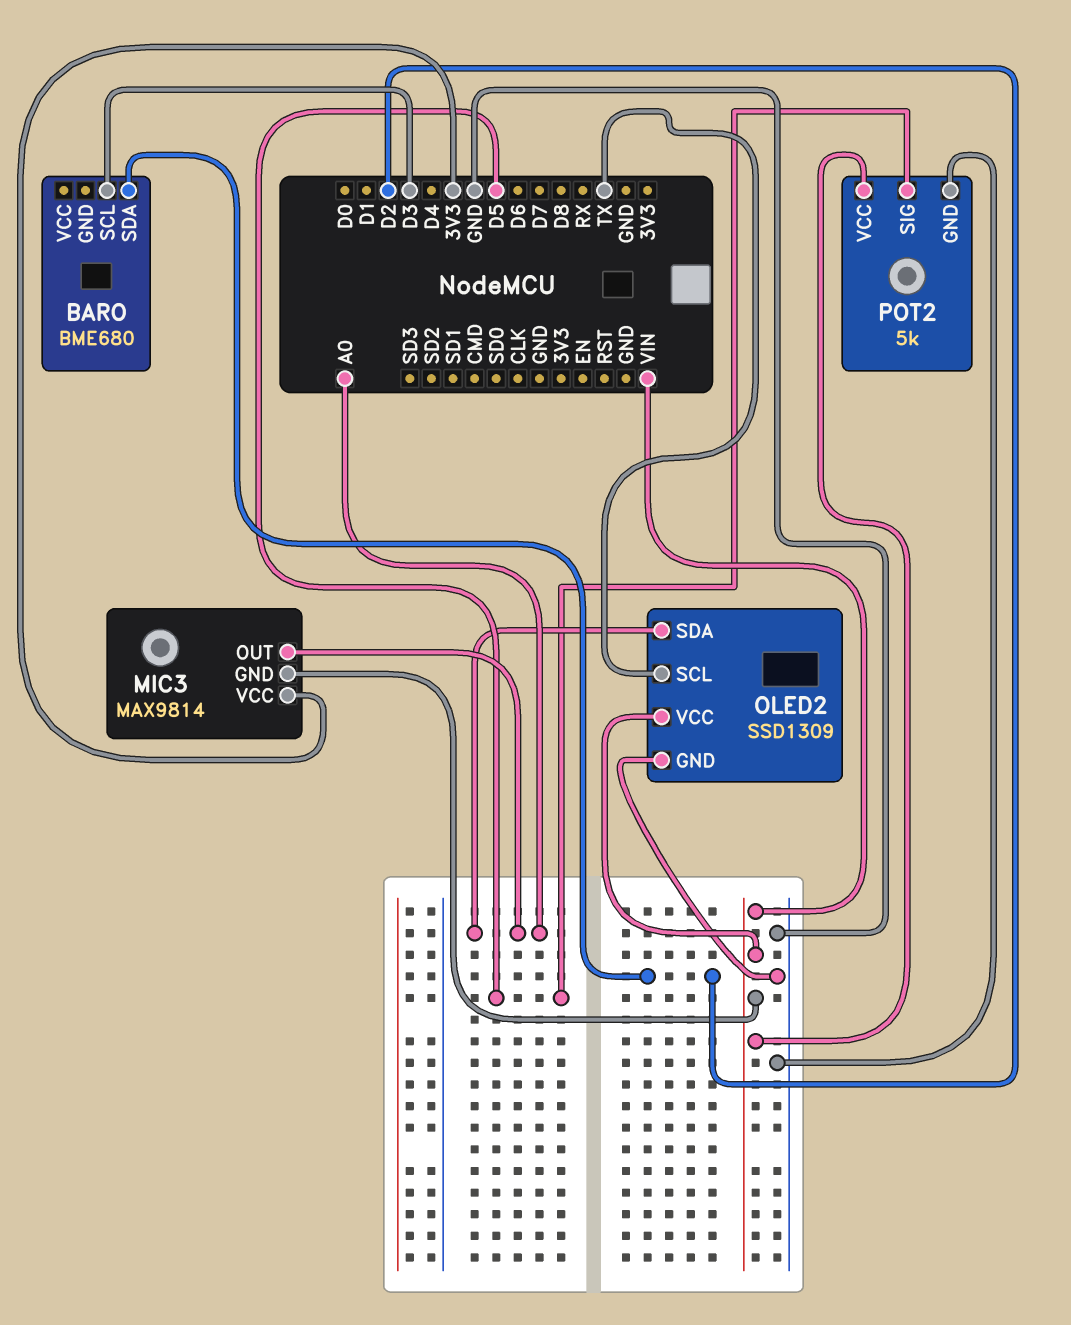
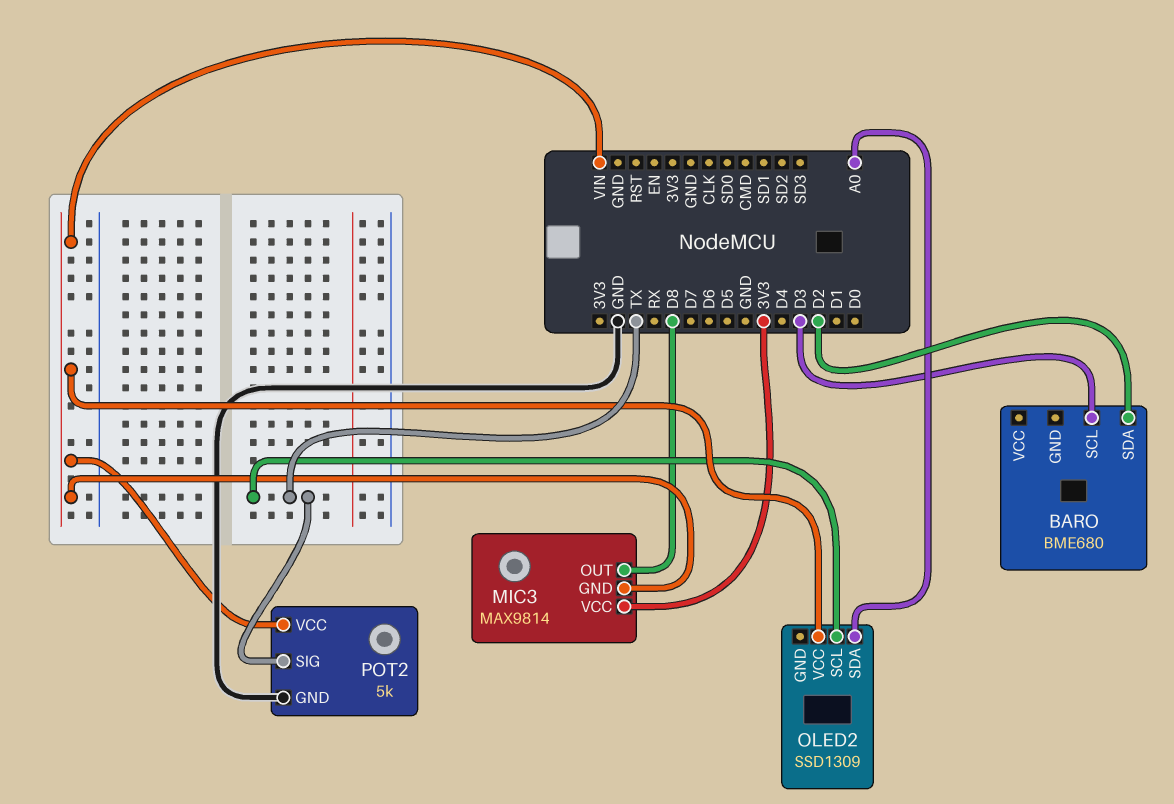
MIC3 pin OUT: A0 -> D8
OLED2 pin GND: GND -> none
POT2 pin SIG: D5 -> TX

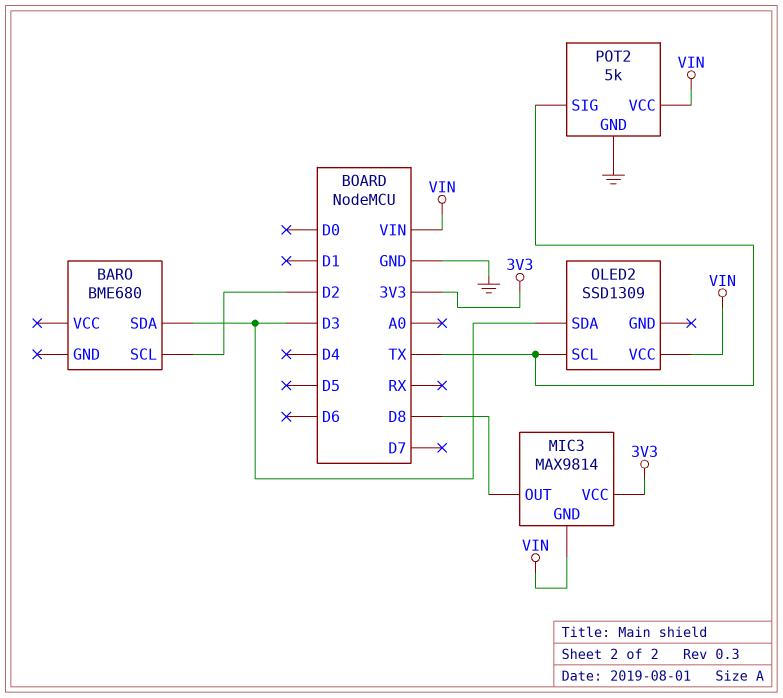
BARO pin SCL: D3 -> D2
BARO pin SDA: D2 -> D3
OLED2 pin SDA: A0 -> D3

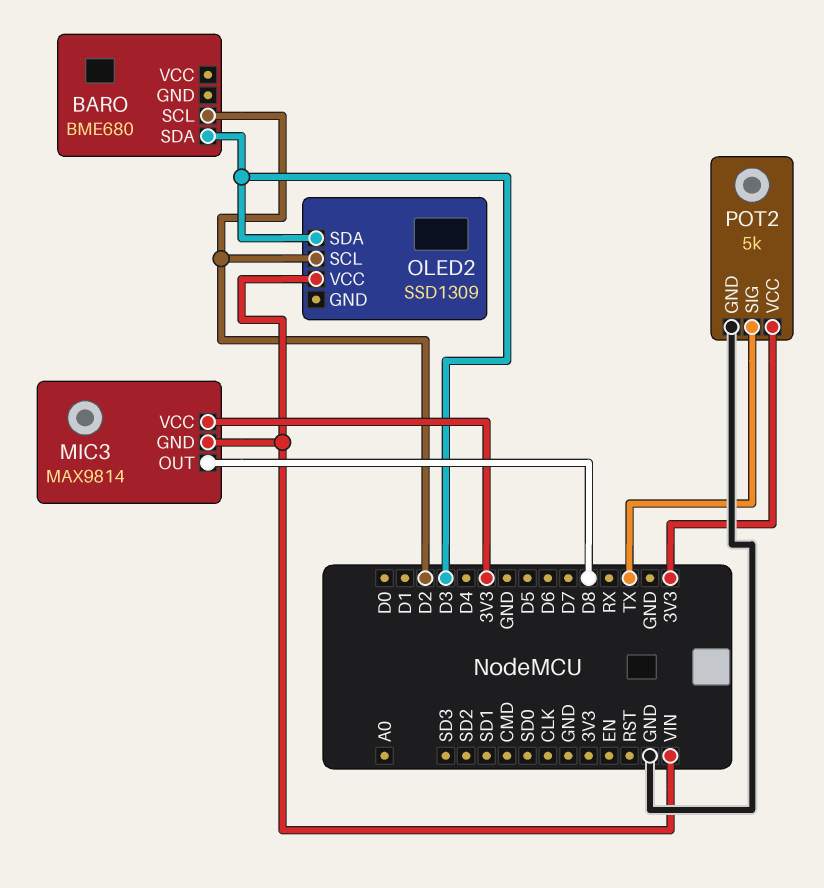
OLED2 pin SCL: TX -> D2
POT2 pin VCC: VIN -> 3V3

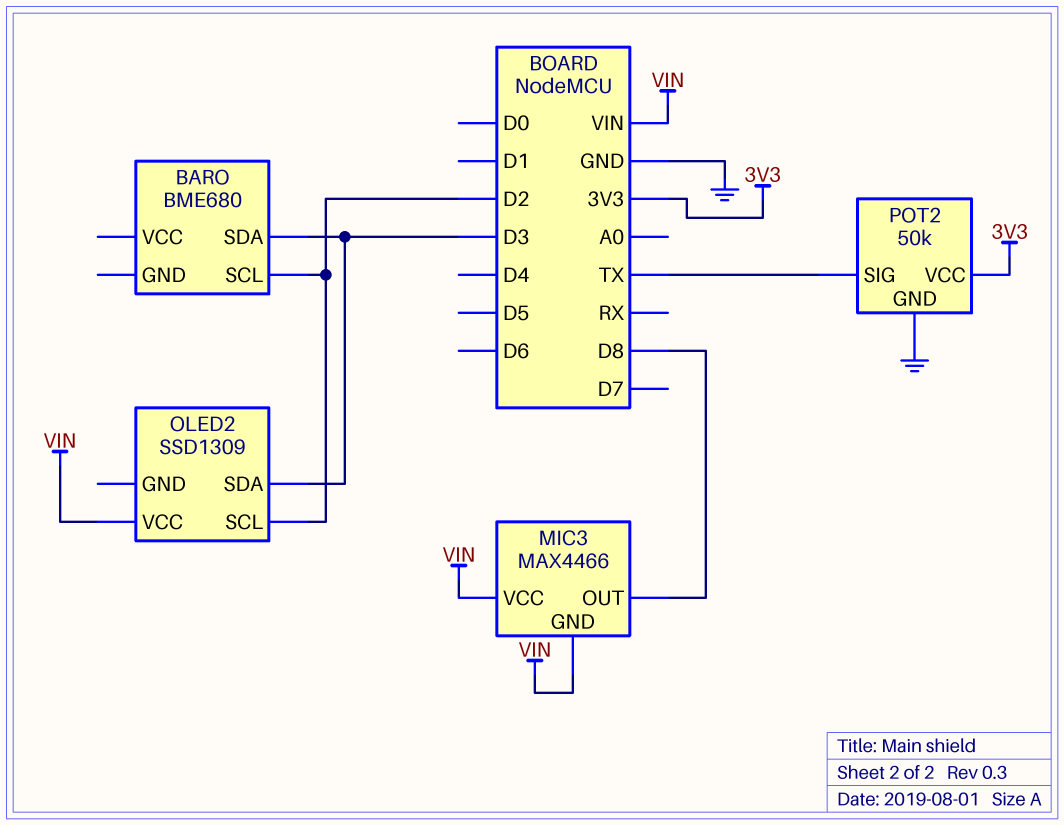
MIC3: MAX9814 -> MAX4466
MIC3 pin VCC: 3V3 -> VIN
POT2: 5k -> 50k

